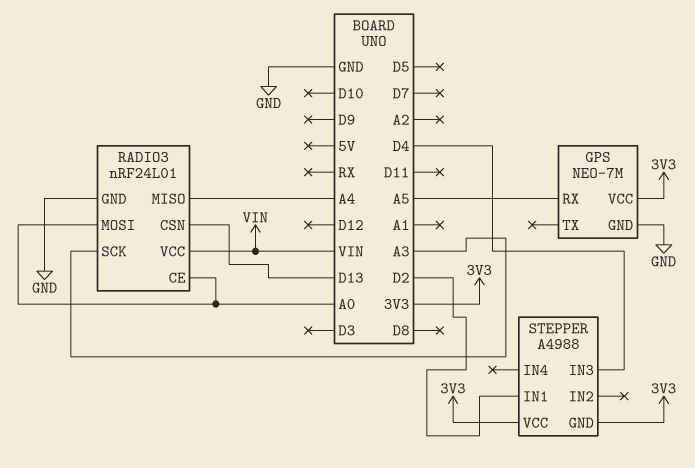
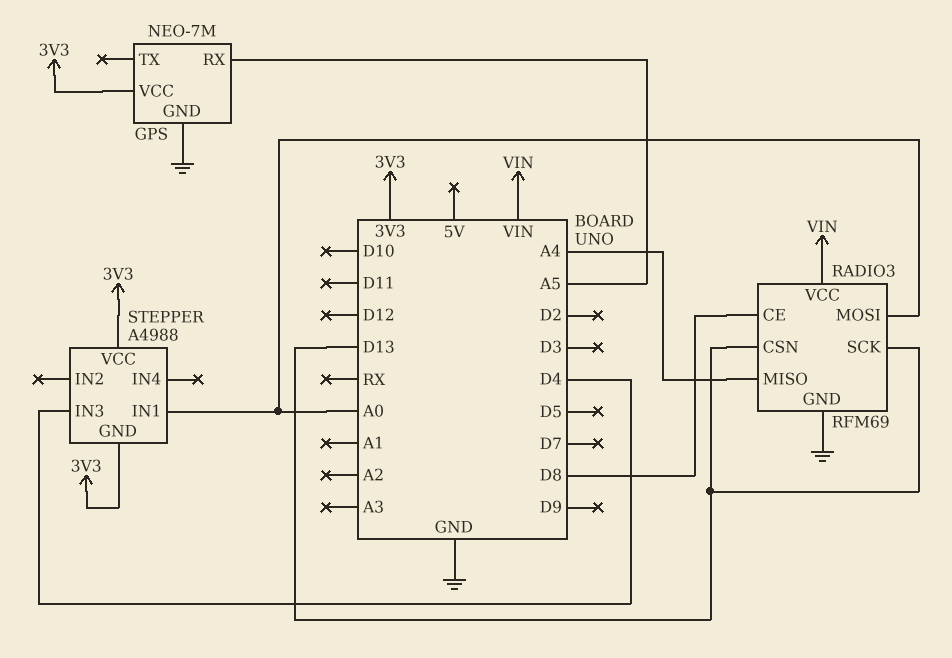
RADIO3: nRF24L01 -> RFM69
RADIO3 pin CE: A0 -> D8
RADIO3 pin SCK: A3 -> D13
STEPPER pin IN1: D2 -> A0

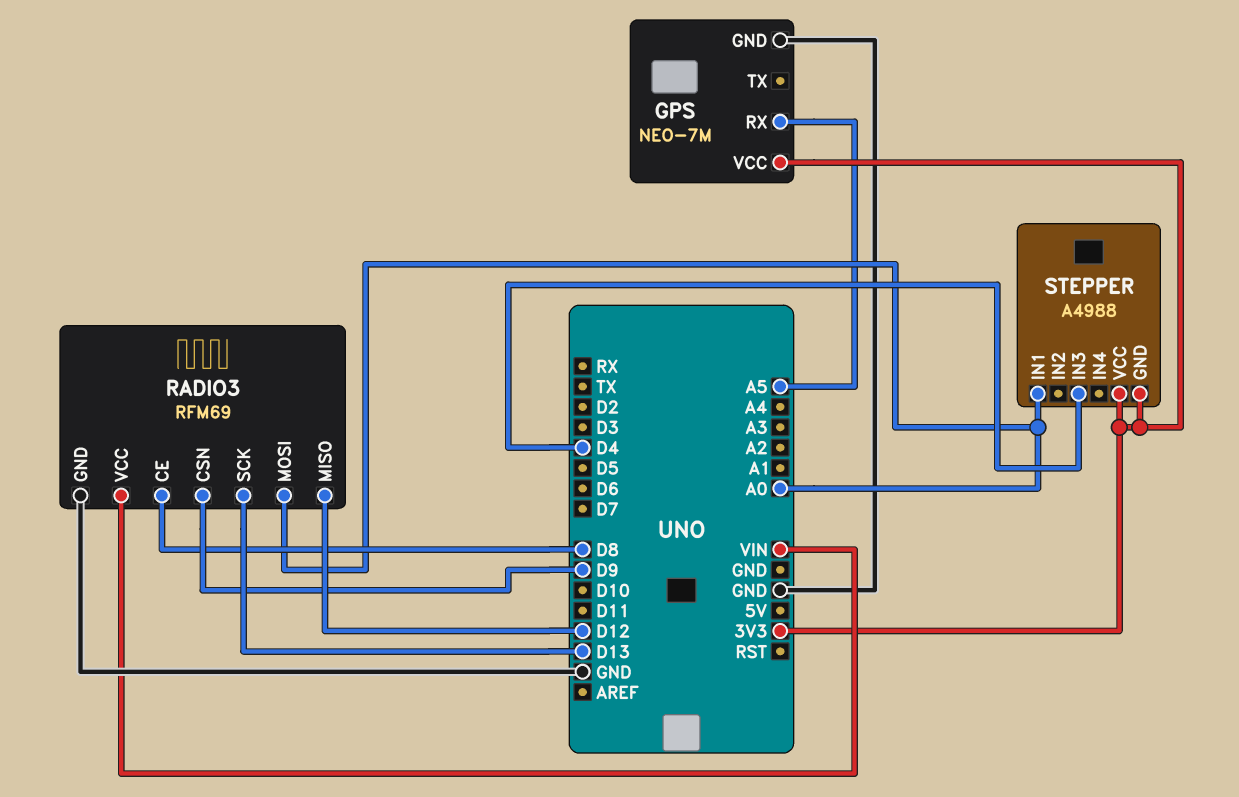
RADIO3 pin CSN: D13 -> D9
RADIO3 pin MISO: A4 -> D12

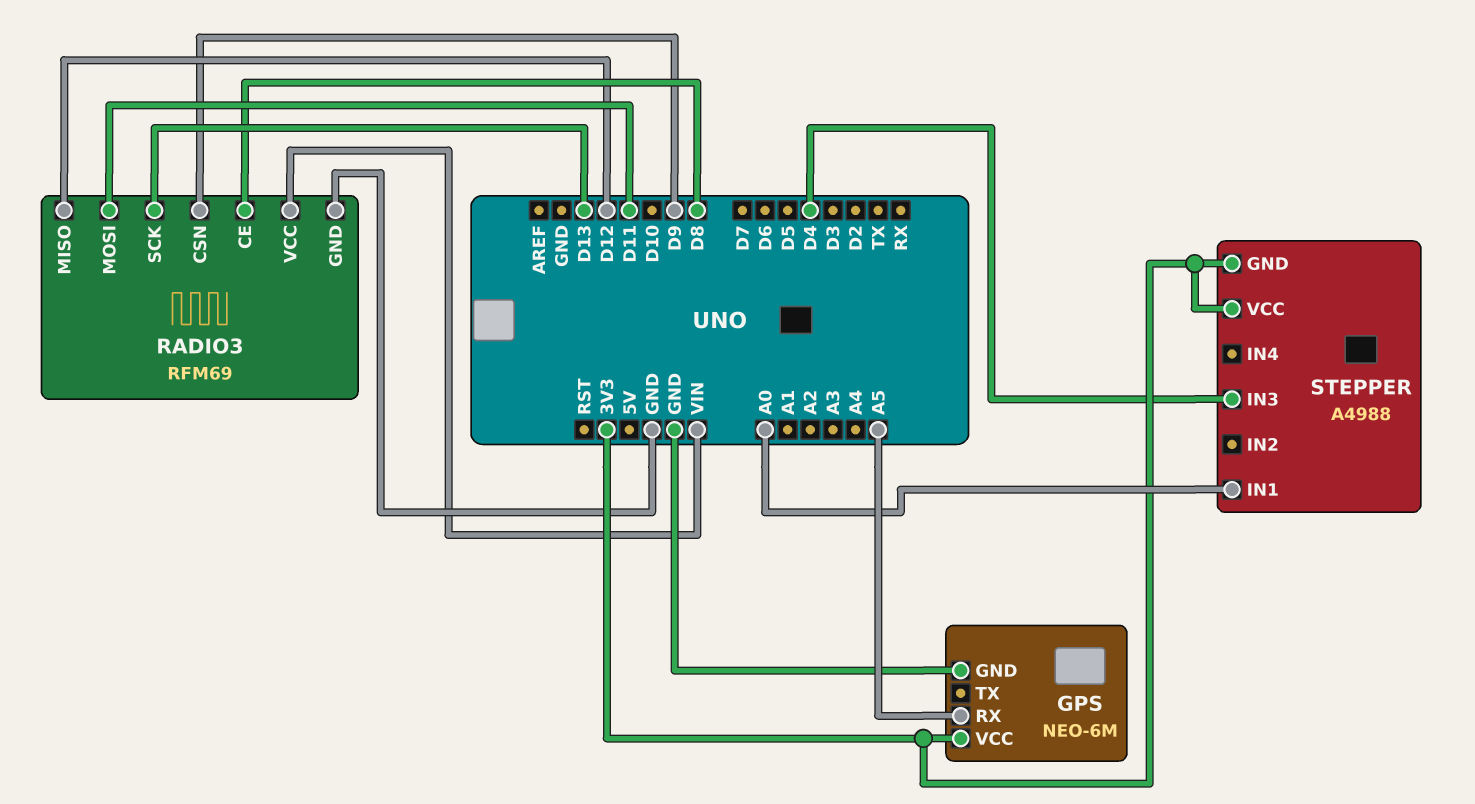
GPS: NEO-7M -> NEO-6M
RADIO3 pin MOSI: A0 -> D11

